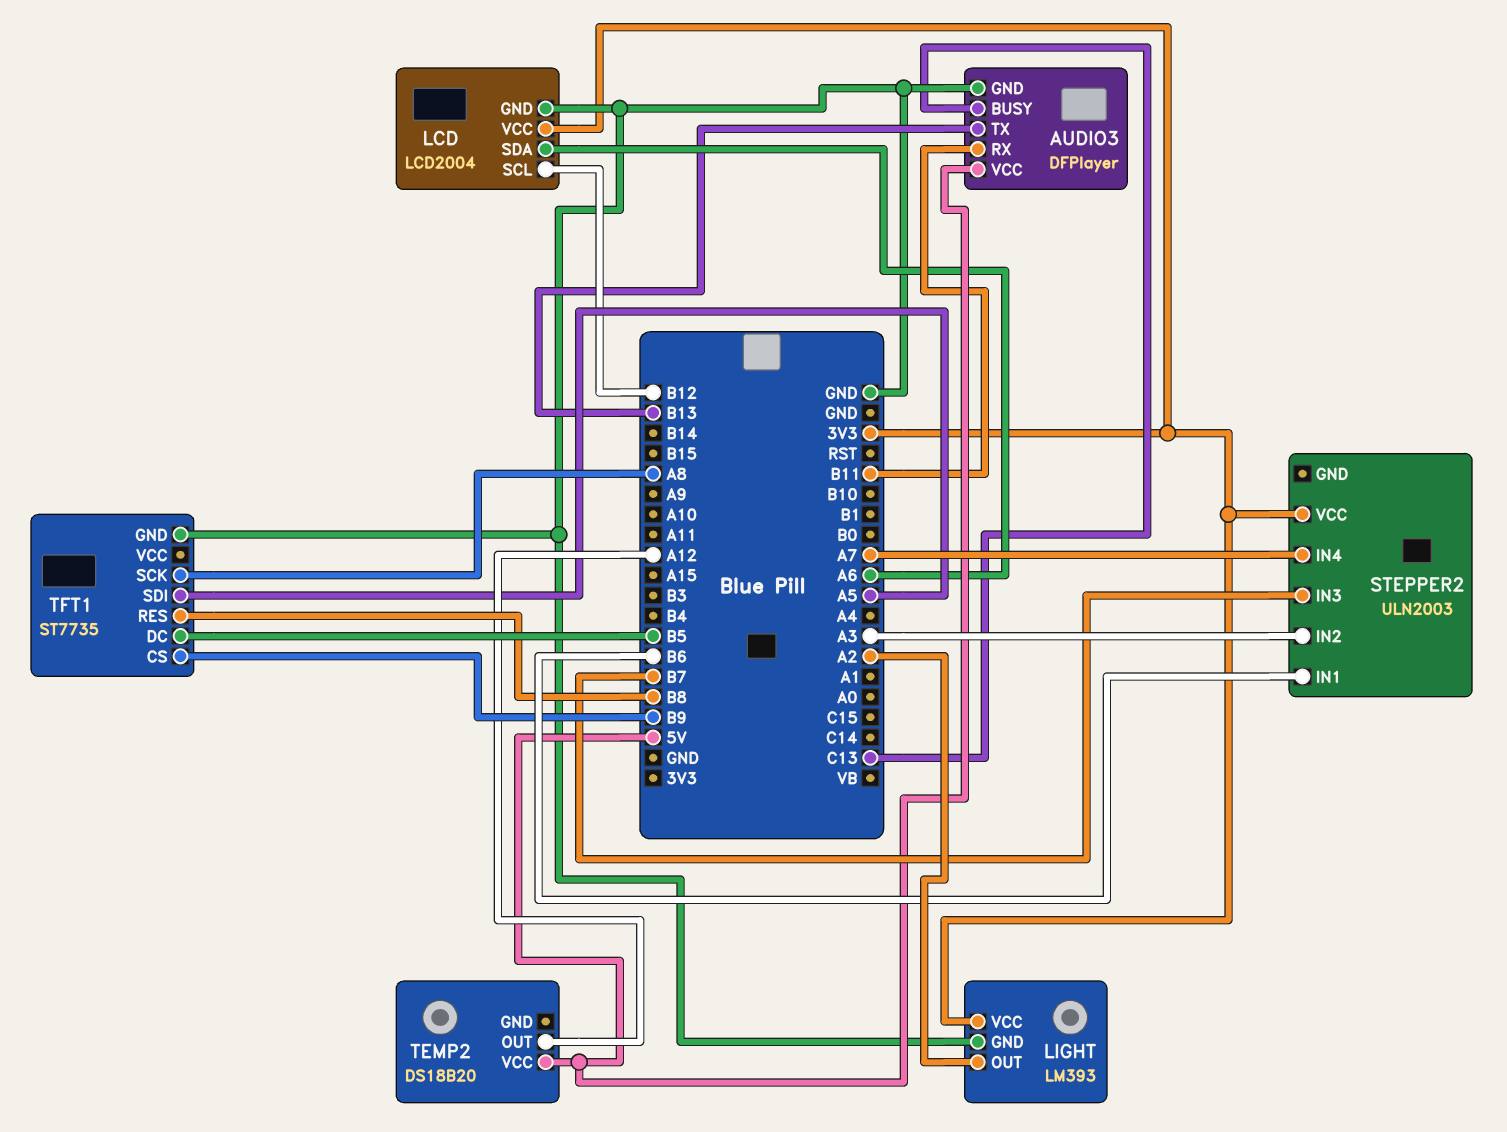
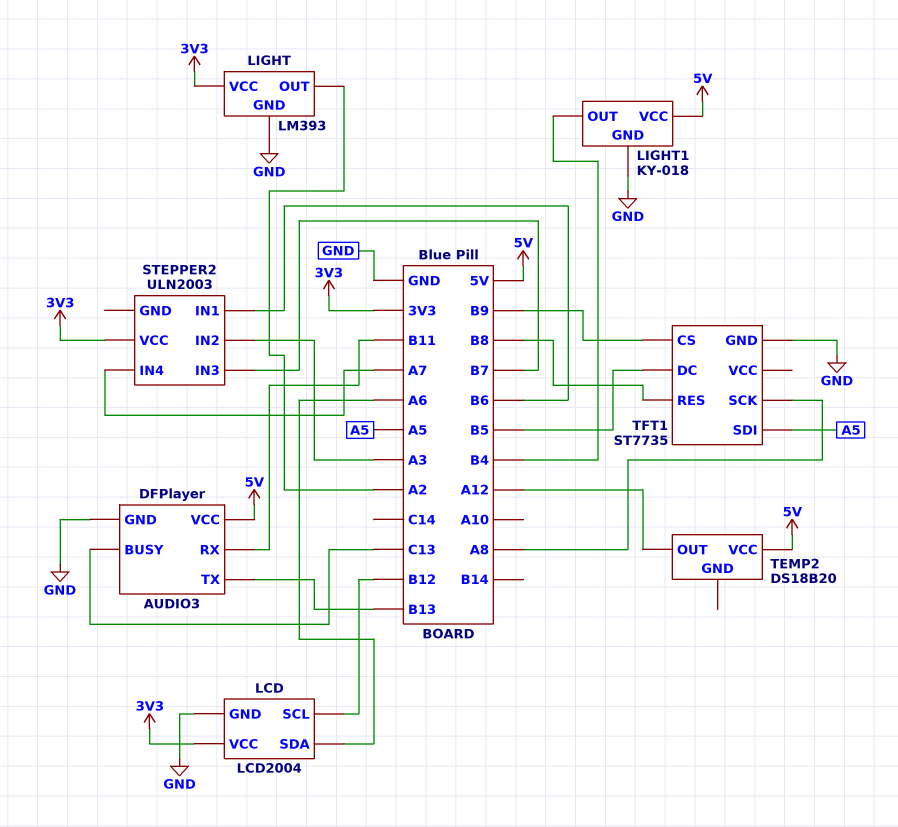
LIGHT1: none -> KY-018
LIGHT1 pin GND: none -> GND
LIGHT1 pin OUT: none -> B4
LIGHT1 pin VCC: none -> 5V

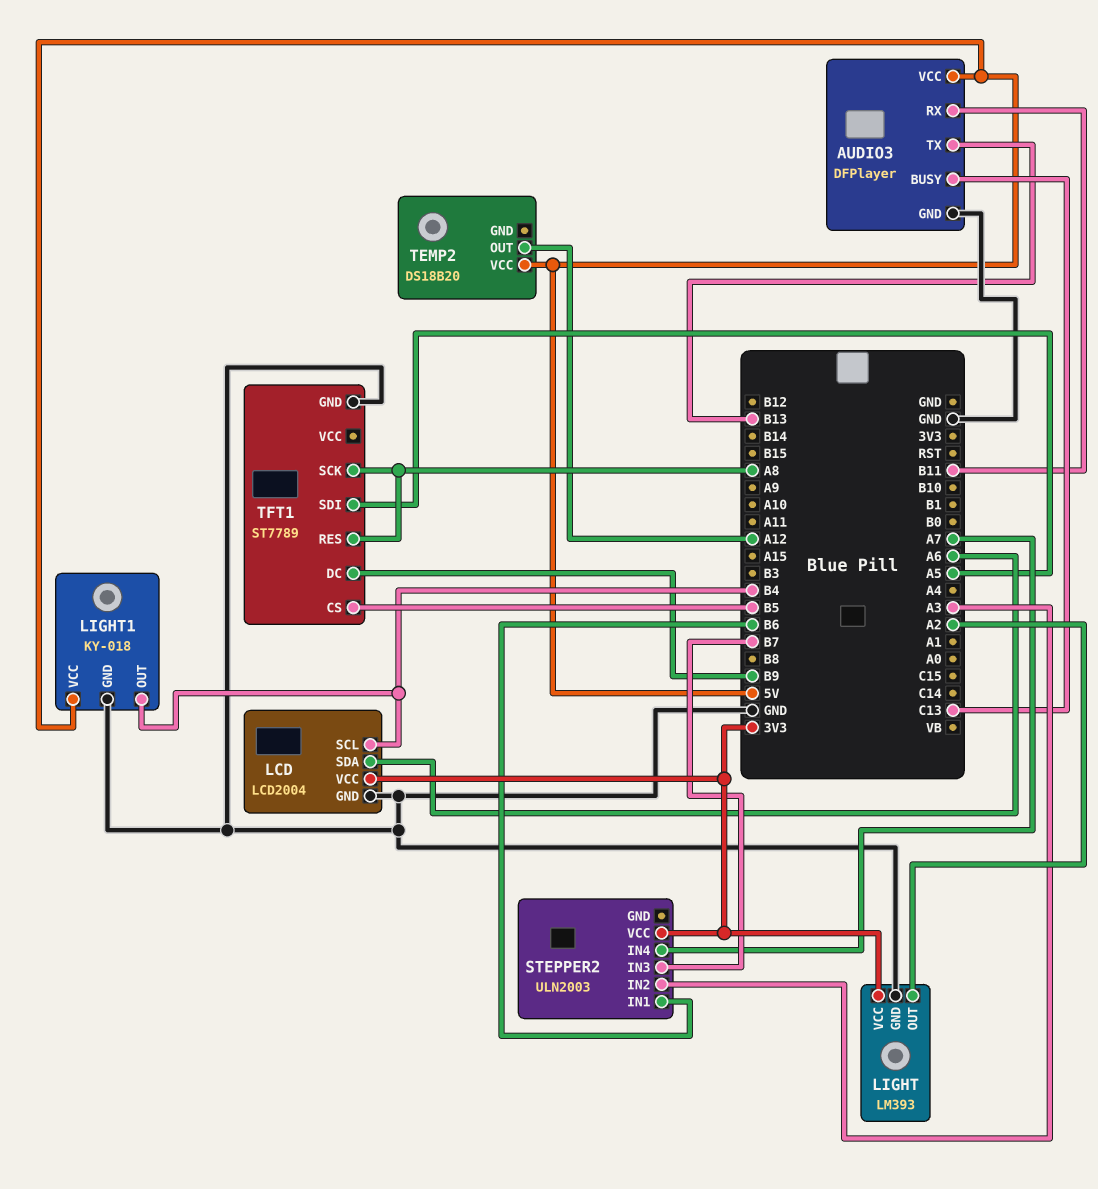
LCD pin SCL: B12 -> B4
TFT1: ST7735 -> ST7789
TFT1 pin CS: B9 -> B5
TFT1 pin DC: B5 -> B9
TFT1 pin RES: B8 -> A8

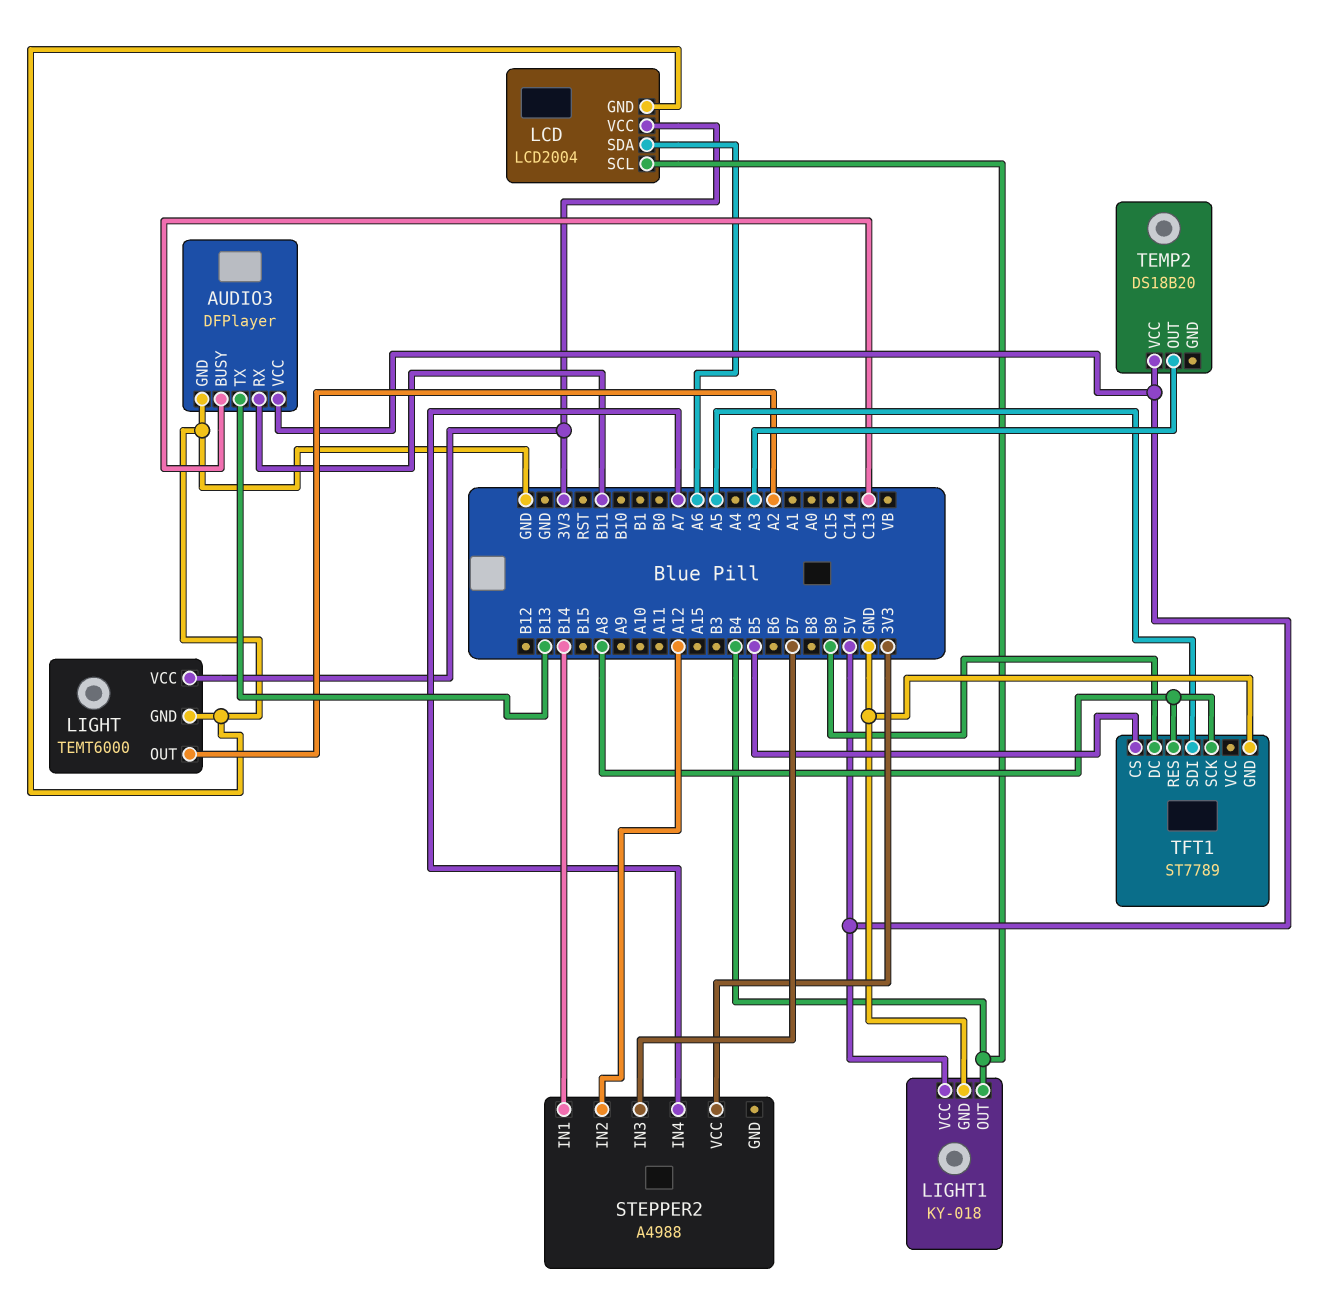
LIGHT: LM393 -> TEMT6000
STEPPER2: ULN2003 -> A4988
STEPPER2 pin IN1: B6 -> B14
STEPPER2 pin IN2: A3 -> A12
TEMP2 pin OUT: A12 -> A3

